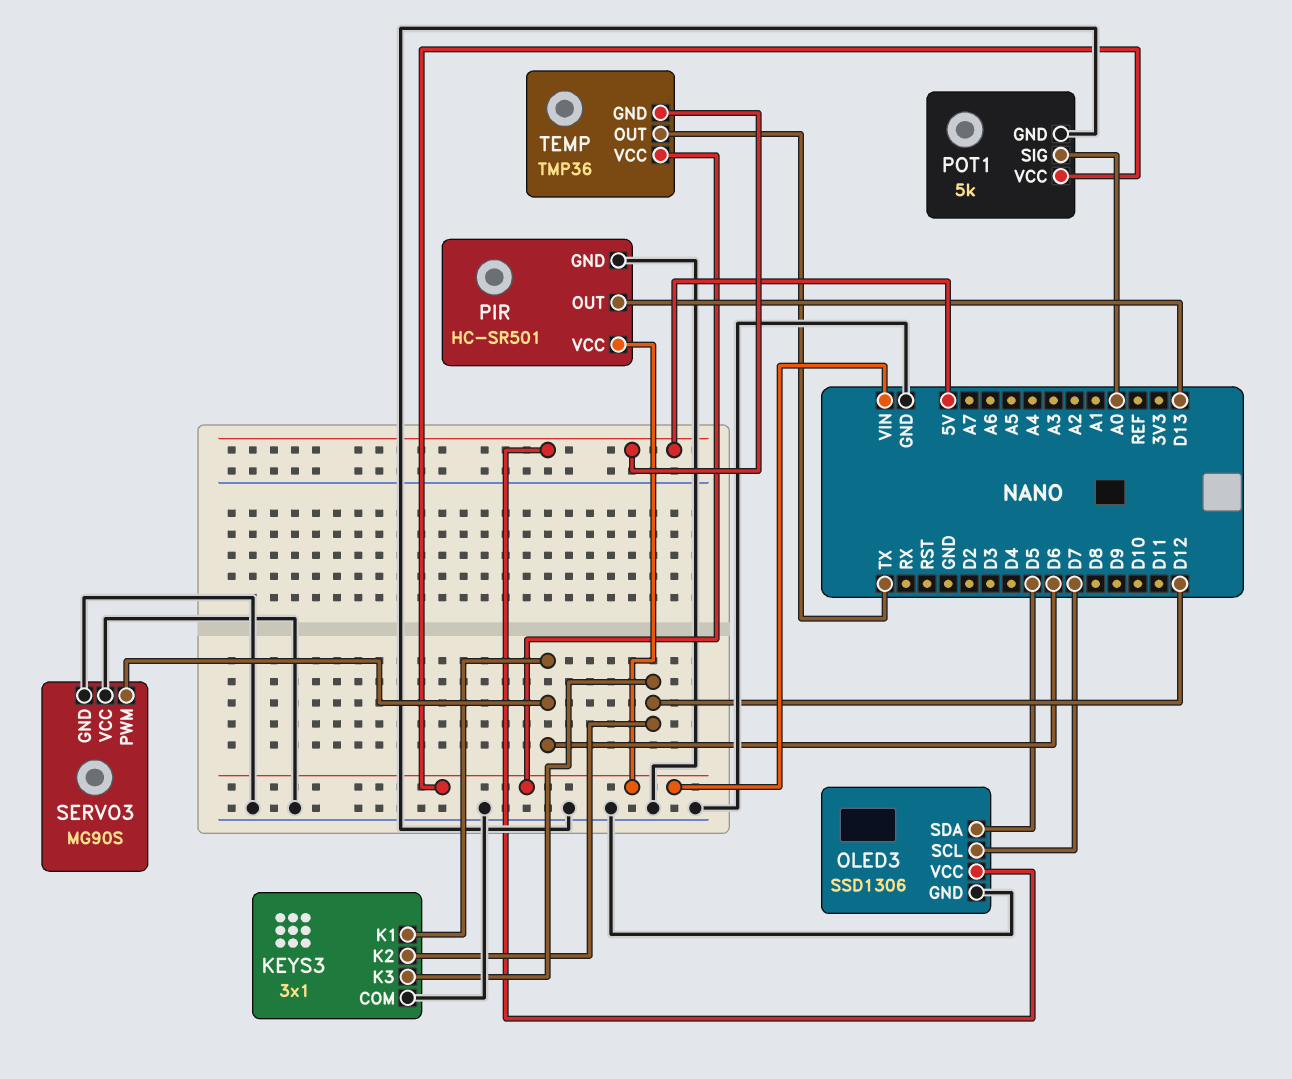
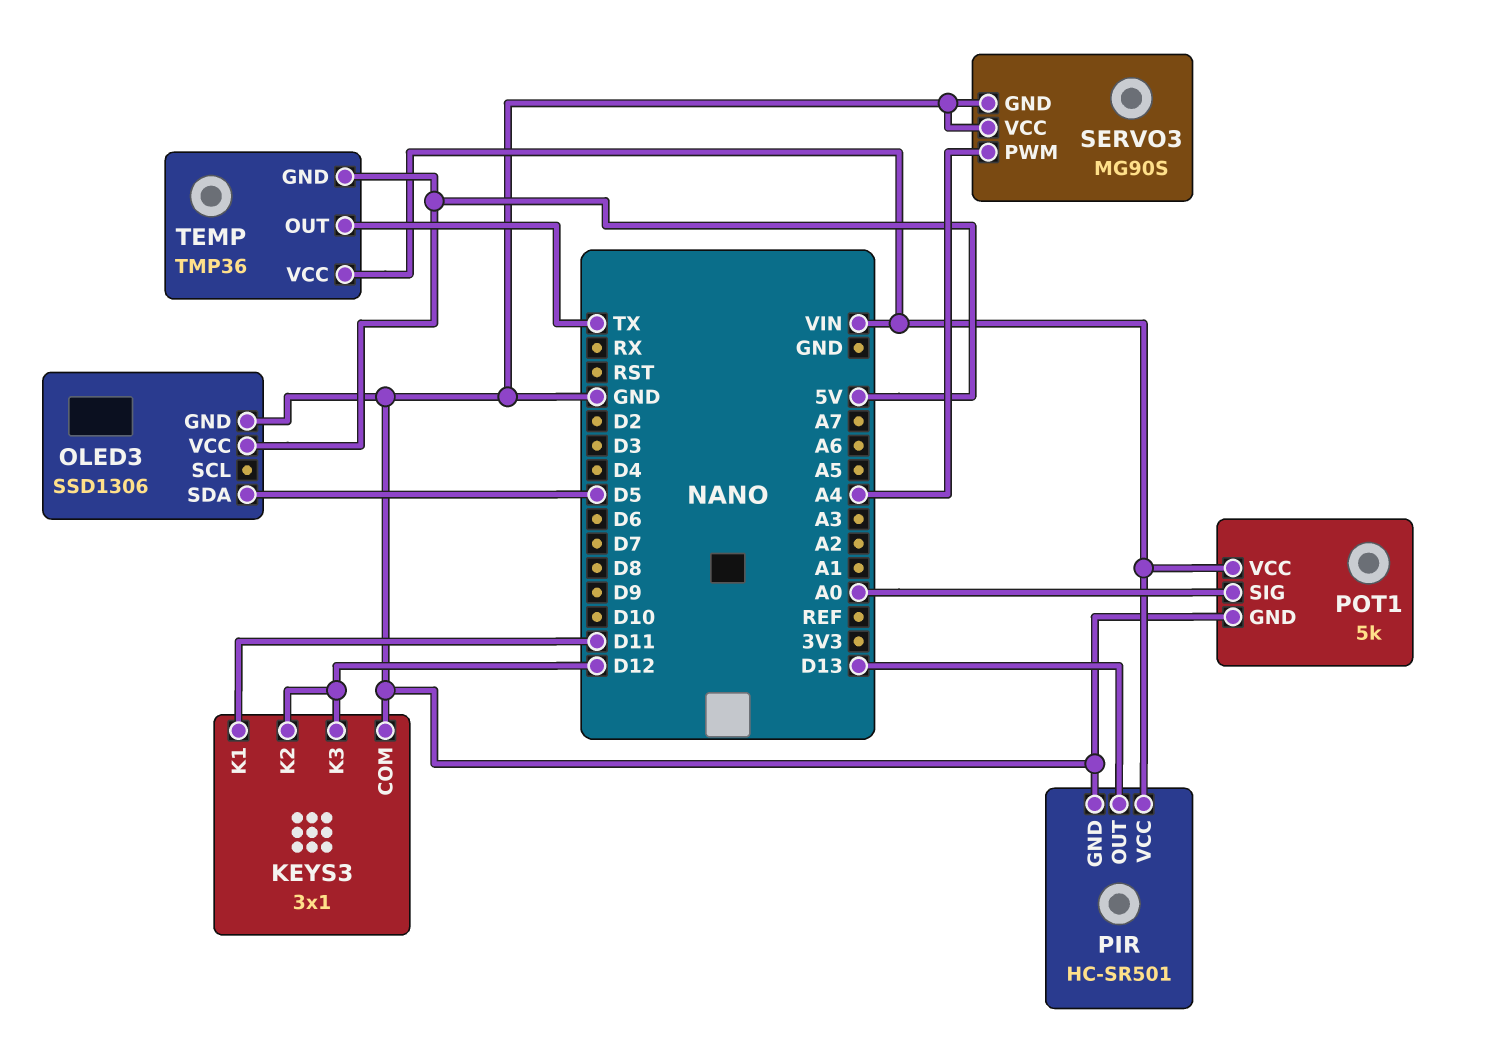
KEYS3 pin K1: D6 -> D11
OLED3 pin SCL: D7 -> none
SERVO3 pin PWM: D6 -> A4

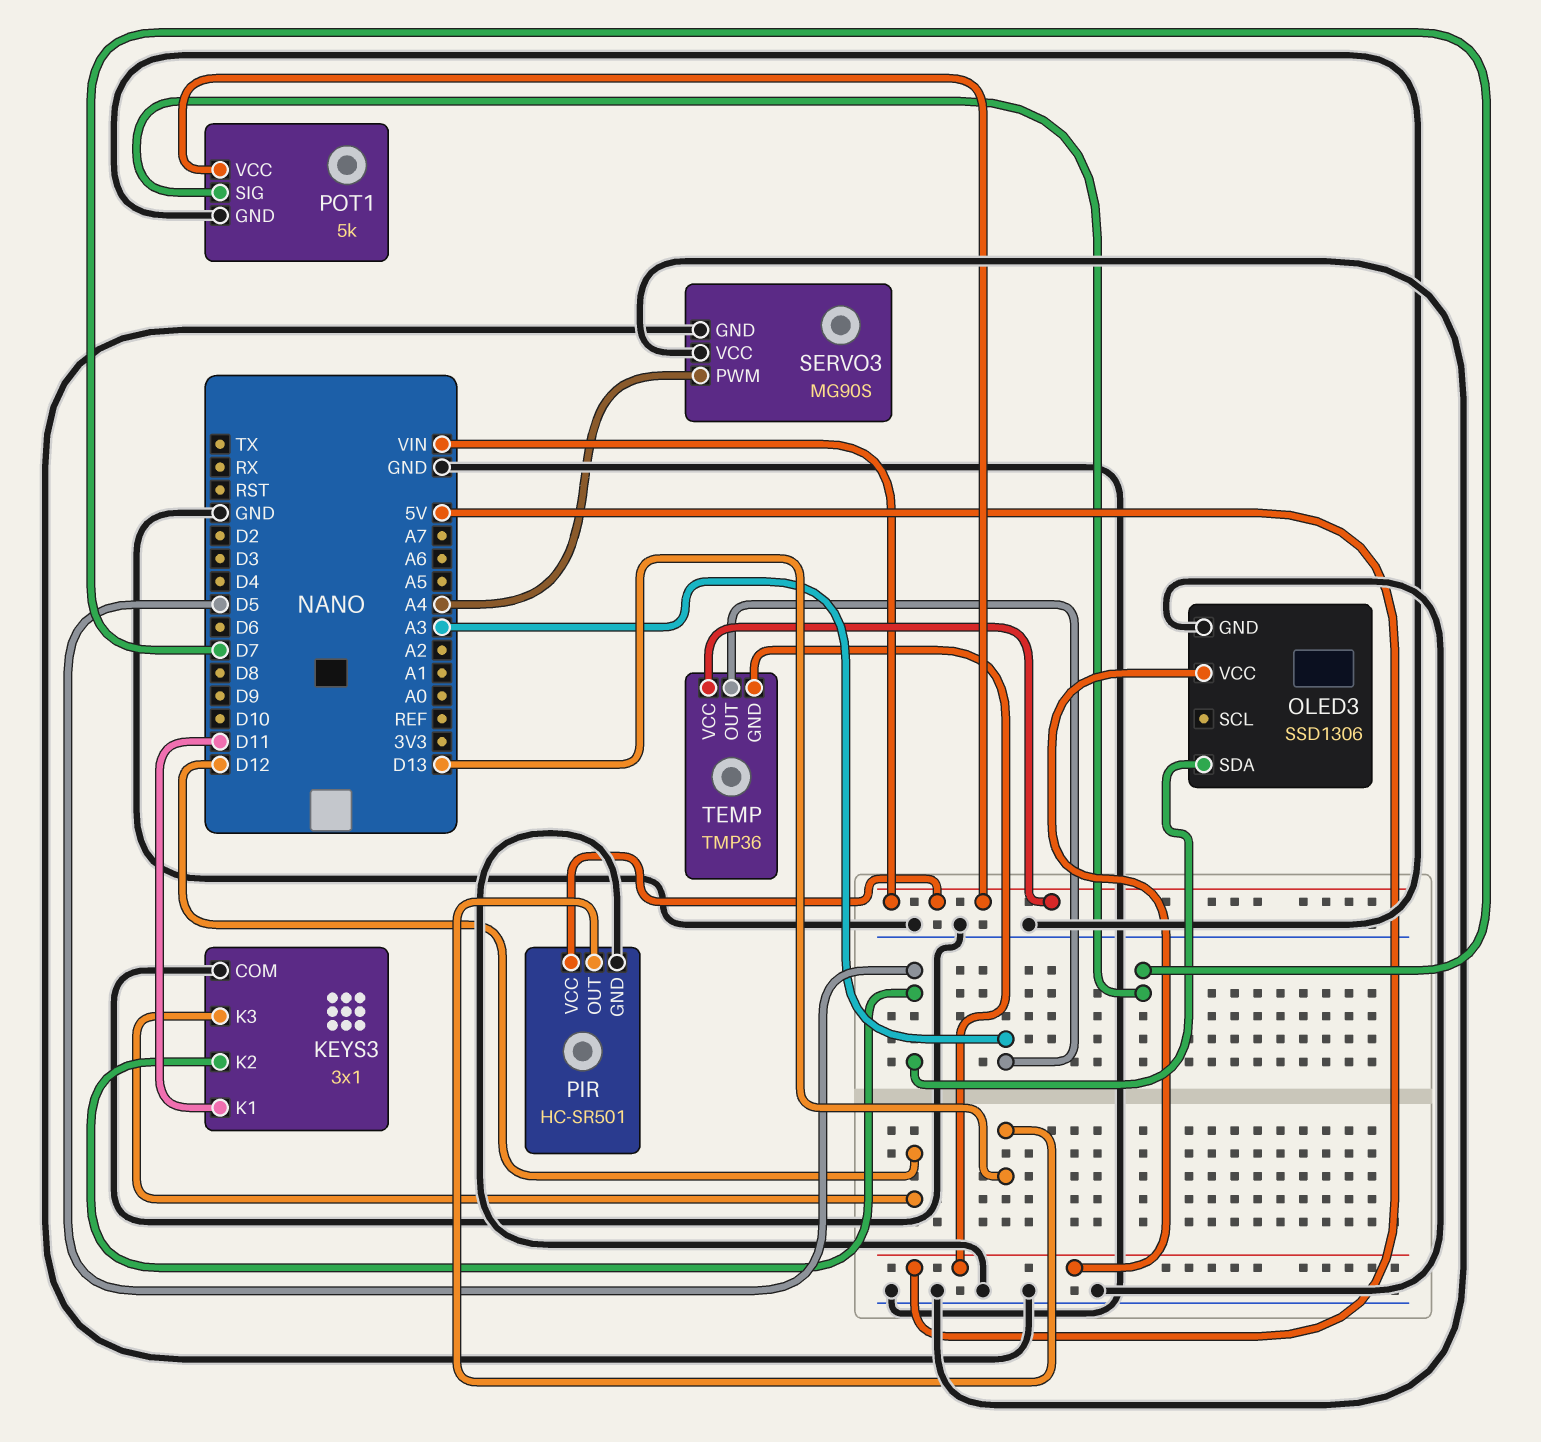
KEYS3 pin K2: D12 -> D5
POT1 pin SIG: A0 -> D7
TEMP pin OUT: TX -> A3

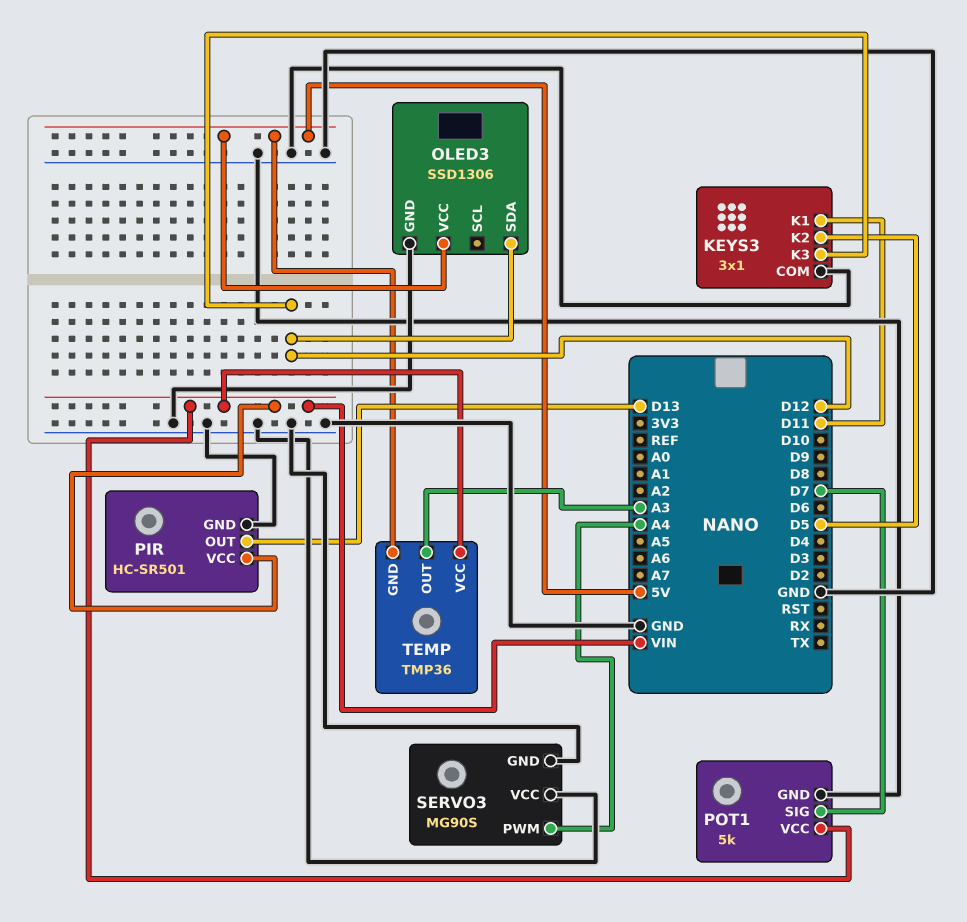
OLED3 pin SDA: D5 -> D12

